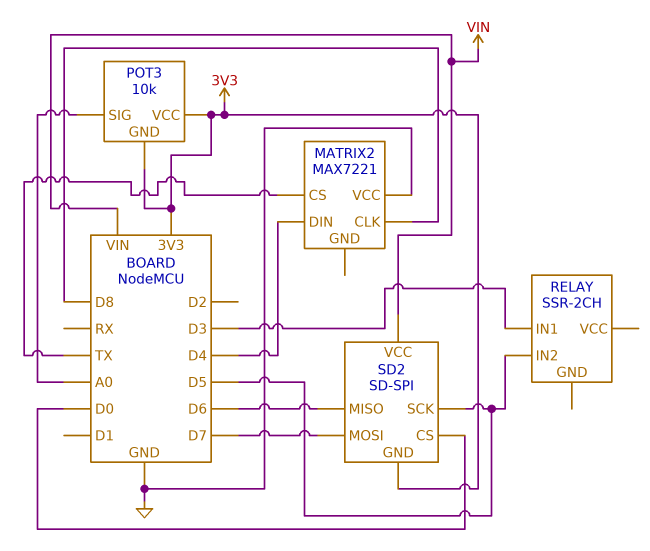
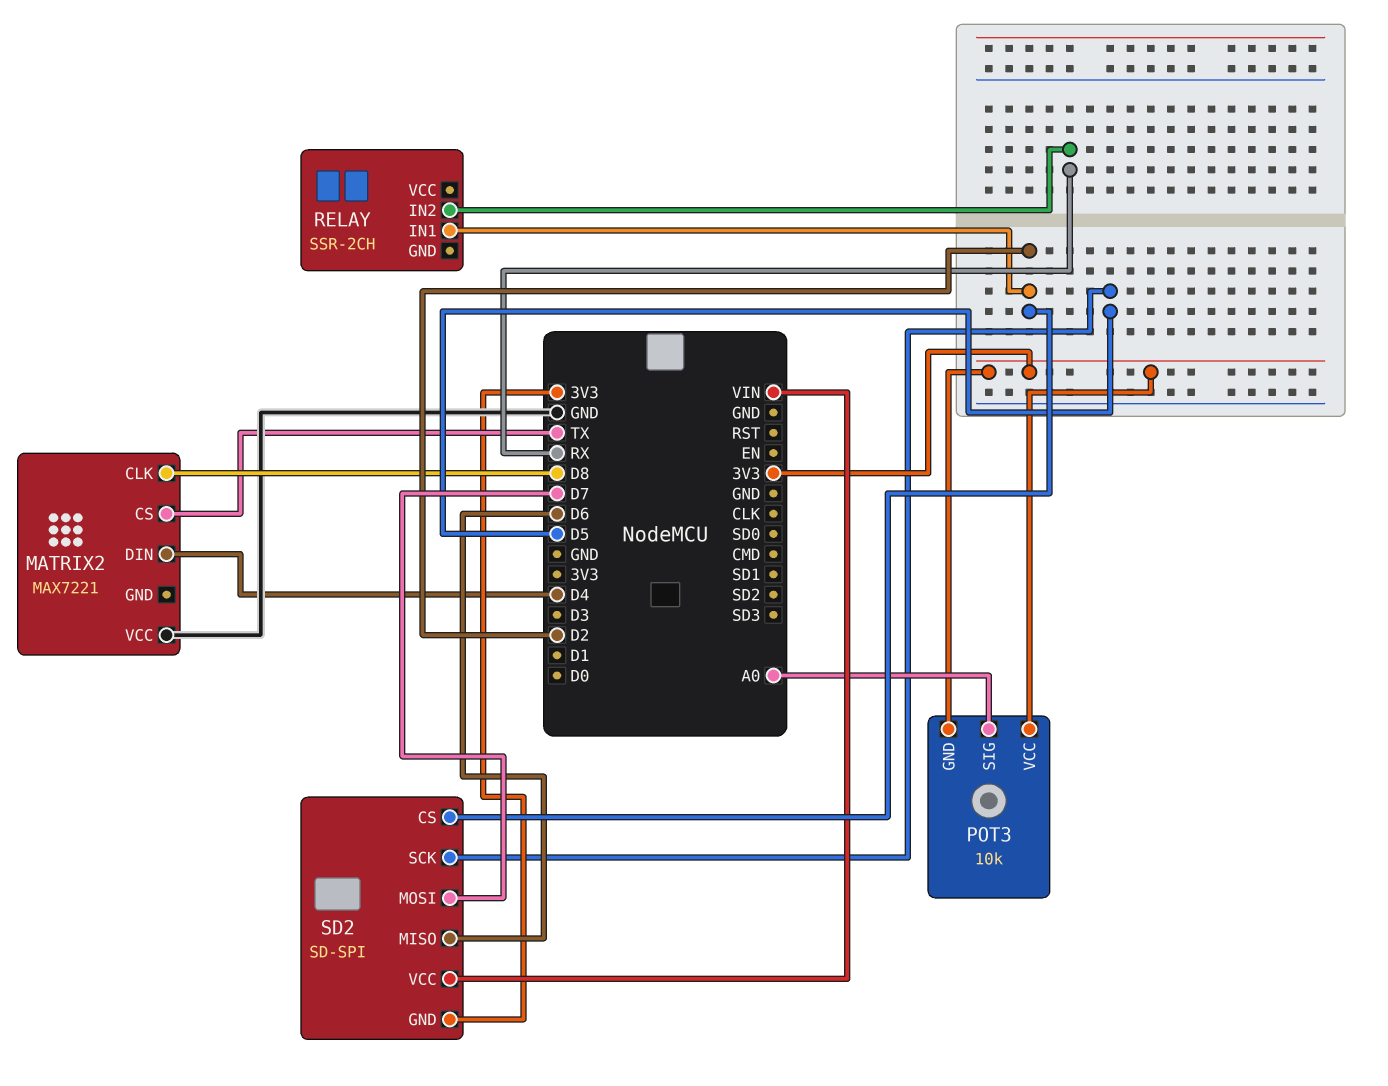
RELAY pin IN1: D3 -> D2
RELAY pin IN2: D5 -> RX
SD2 pin CS: D0 -> D2

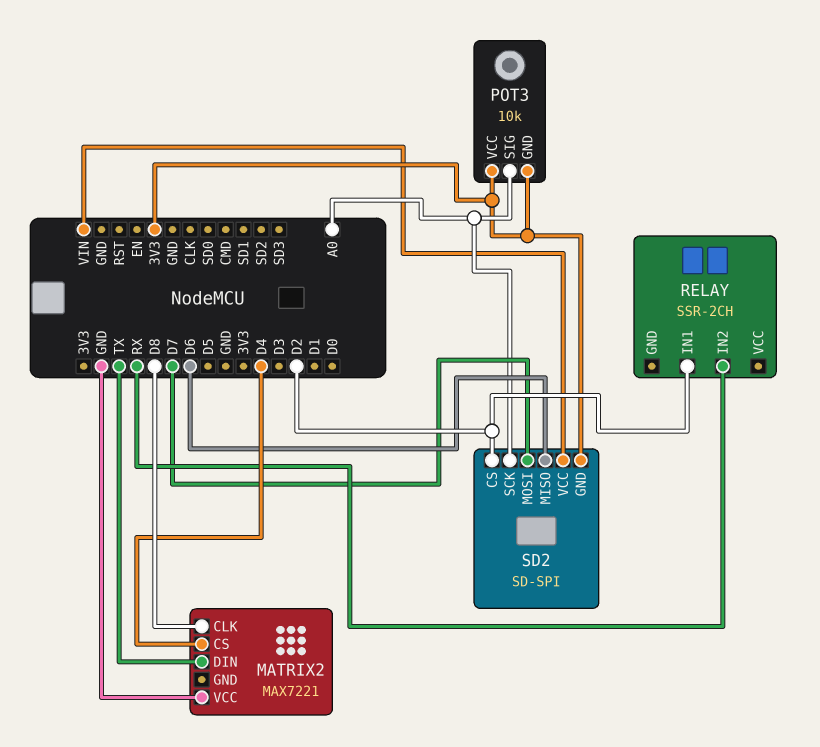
MATRIX2 pin CS: TX -> D4
MATRIX2 pin DIN: D4 -> TX
SD2 pin SCK: D5 -> A0

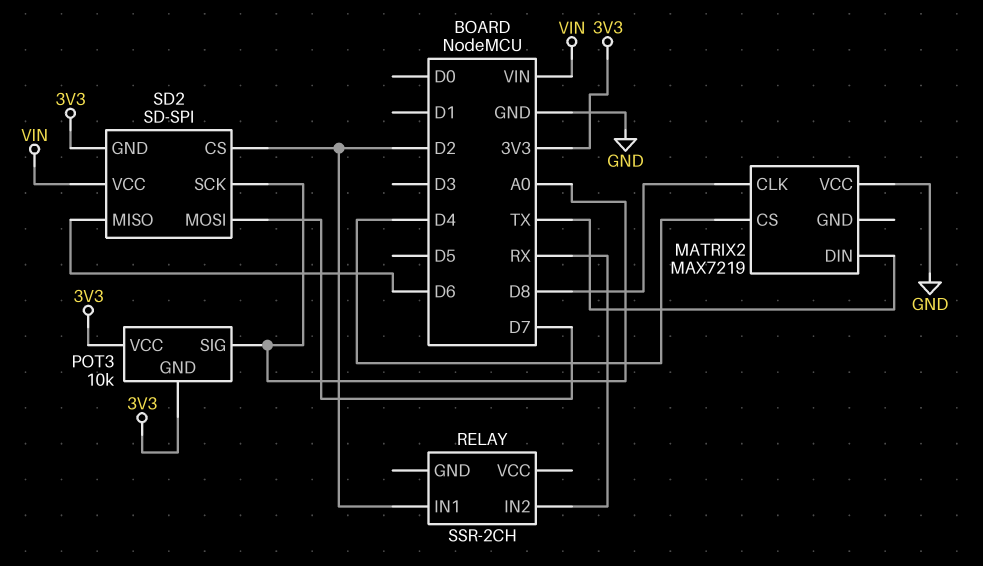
MATRIX2: MAX7221 -> MAX7219

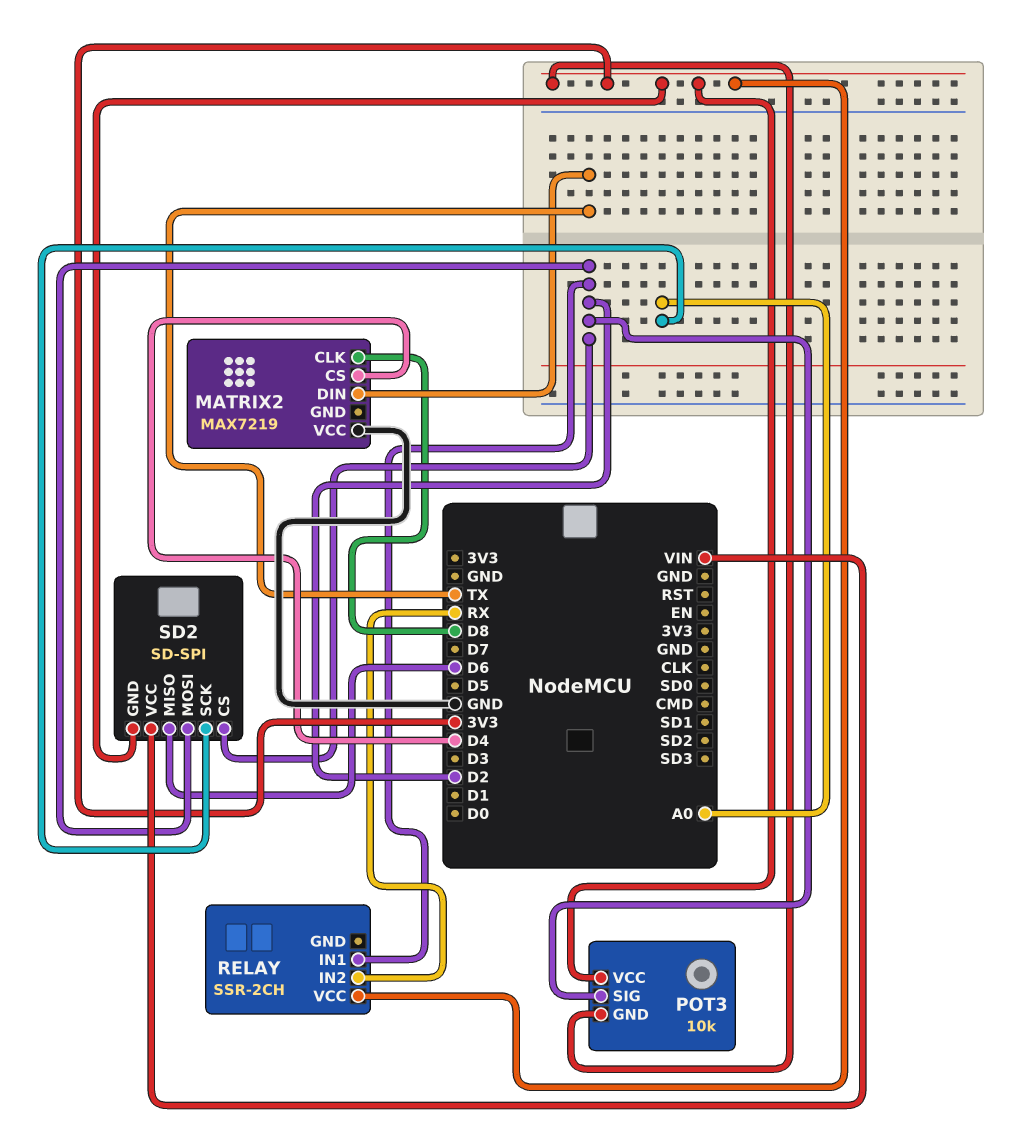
POT3 pin SIG: A0 -> D2
RELAY pin VCC: none -> 3V3
SD2 pin MOSI: D7 -> D2

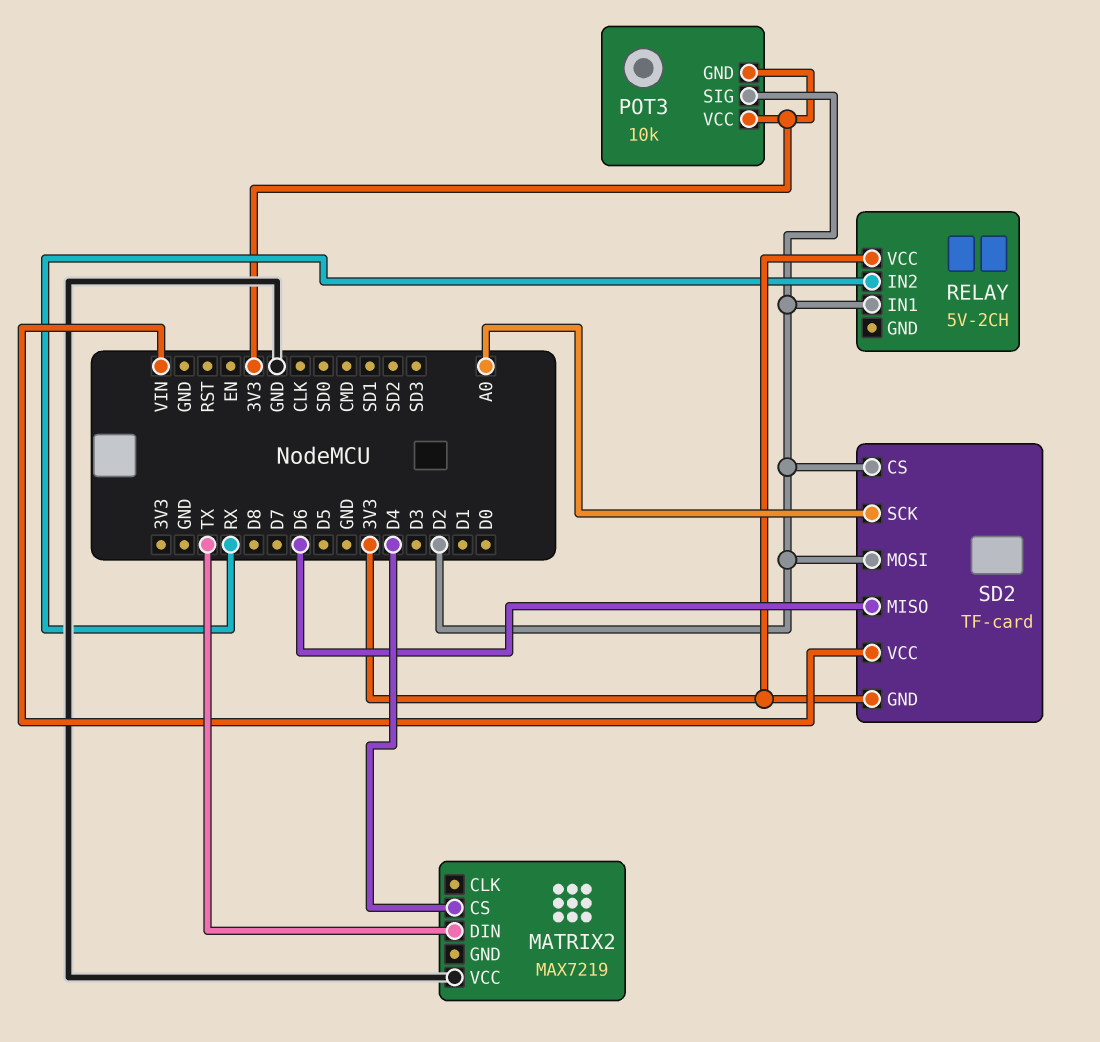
MATRIX2 pin CLK: D8 -> none
RELAY: SSR-2CH -> 5V-2CH
SD2: SD-SPI -> TF-card

